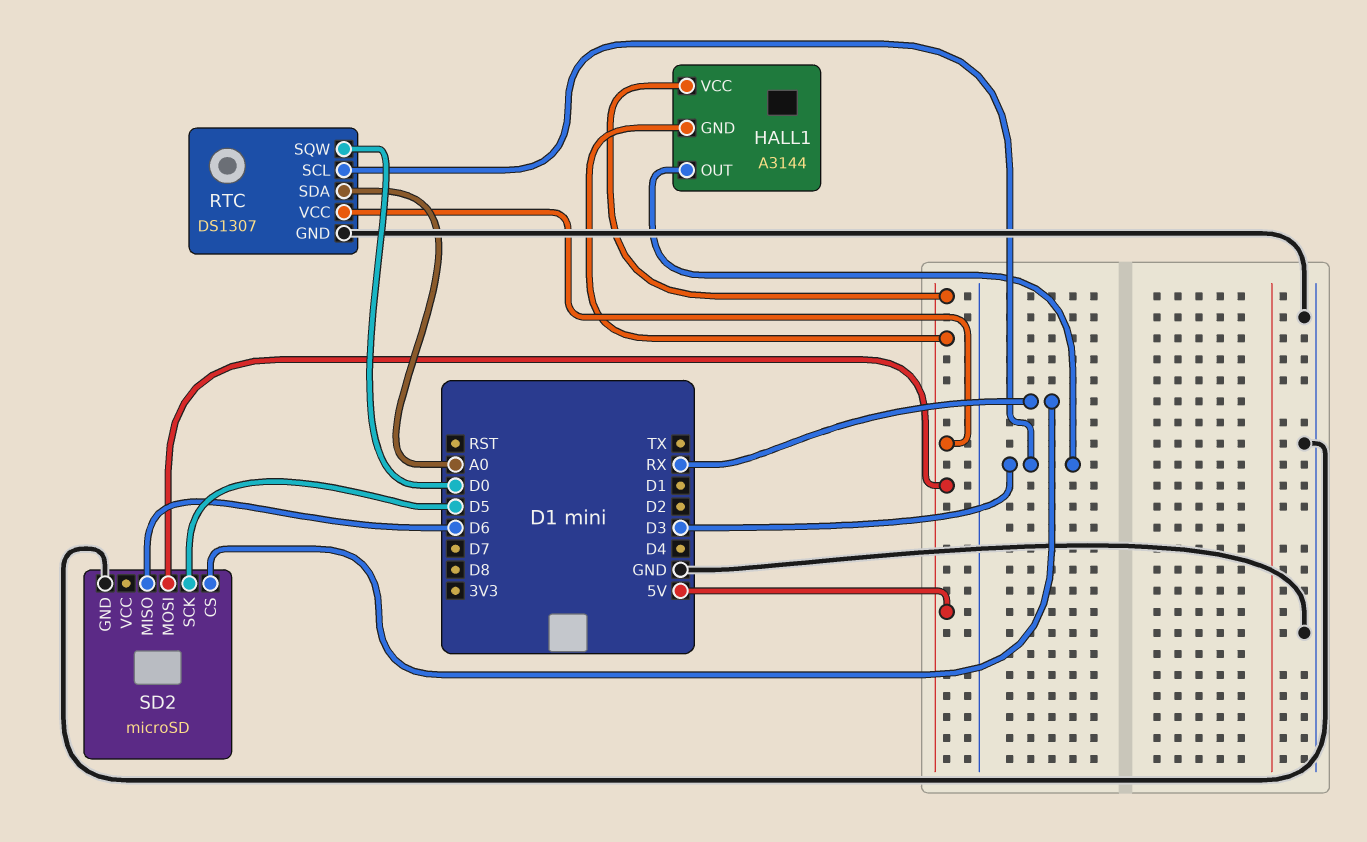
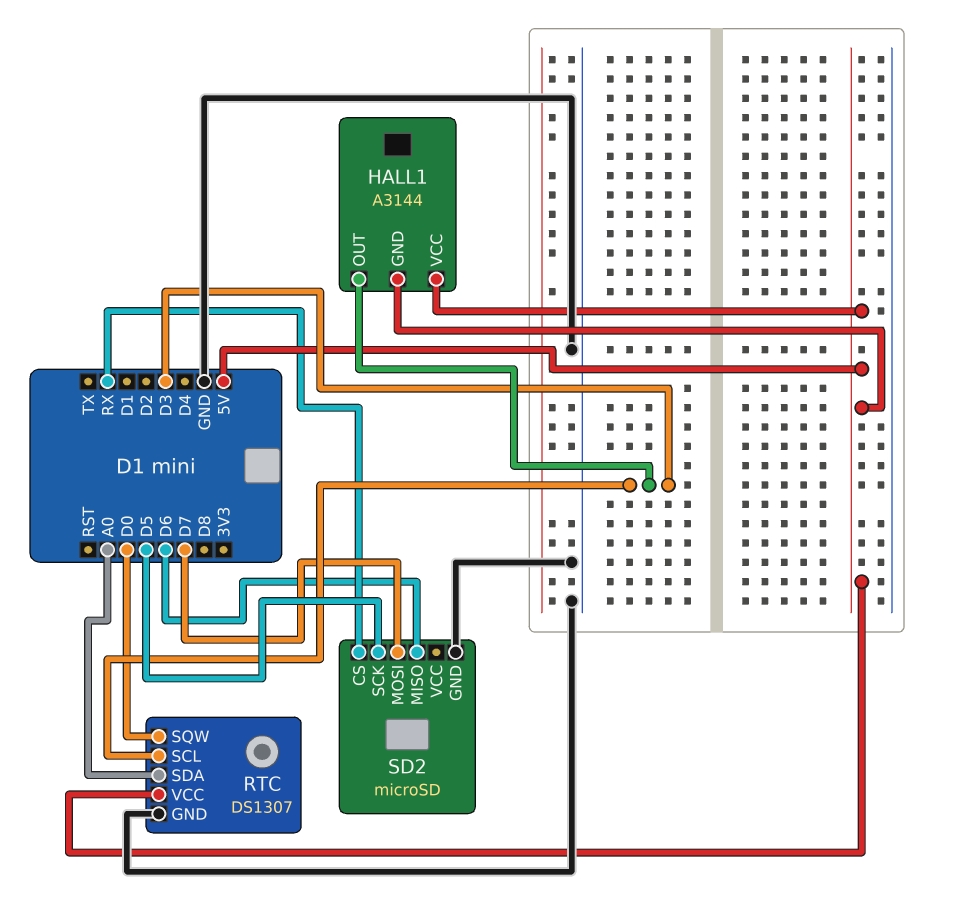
SD2 pin MOSI: 5V -> D7

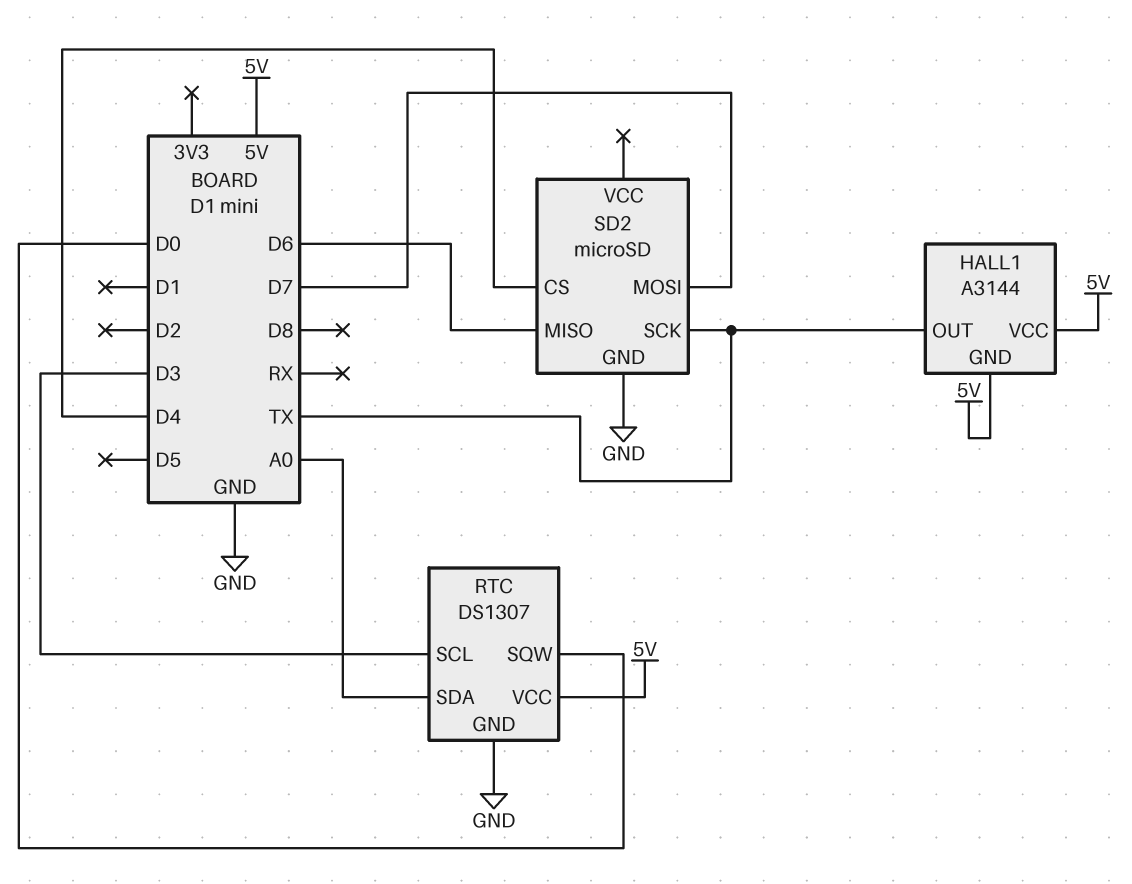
HALL1 pin OUT: D3 -> TX
SD2 pin CS: RX -> D4
SD2 pin SCK: D5 -> TX

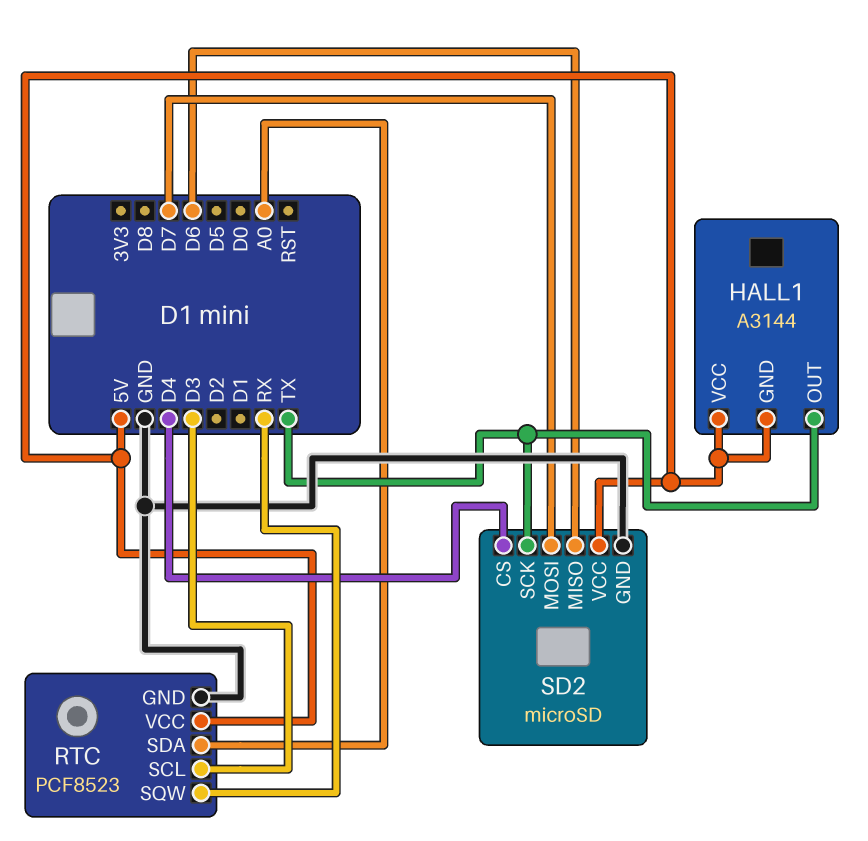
RTC: DS1307 -> PCF8523
RTC pin SQW: D0 -> RX
SD2 pin VCC: none -> 5V

